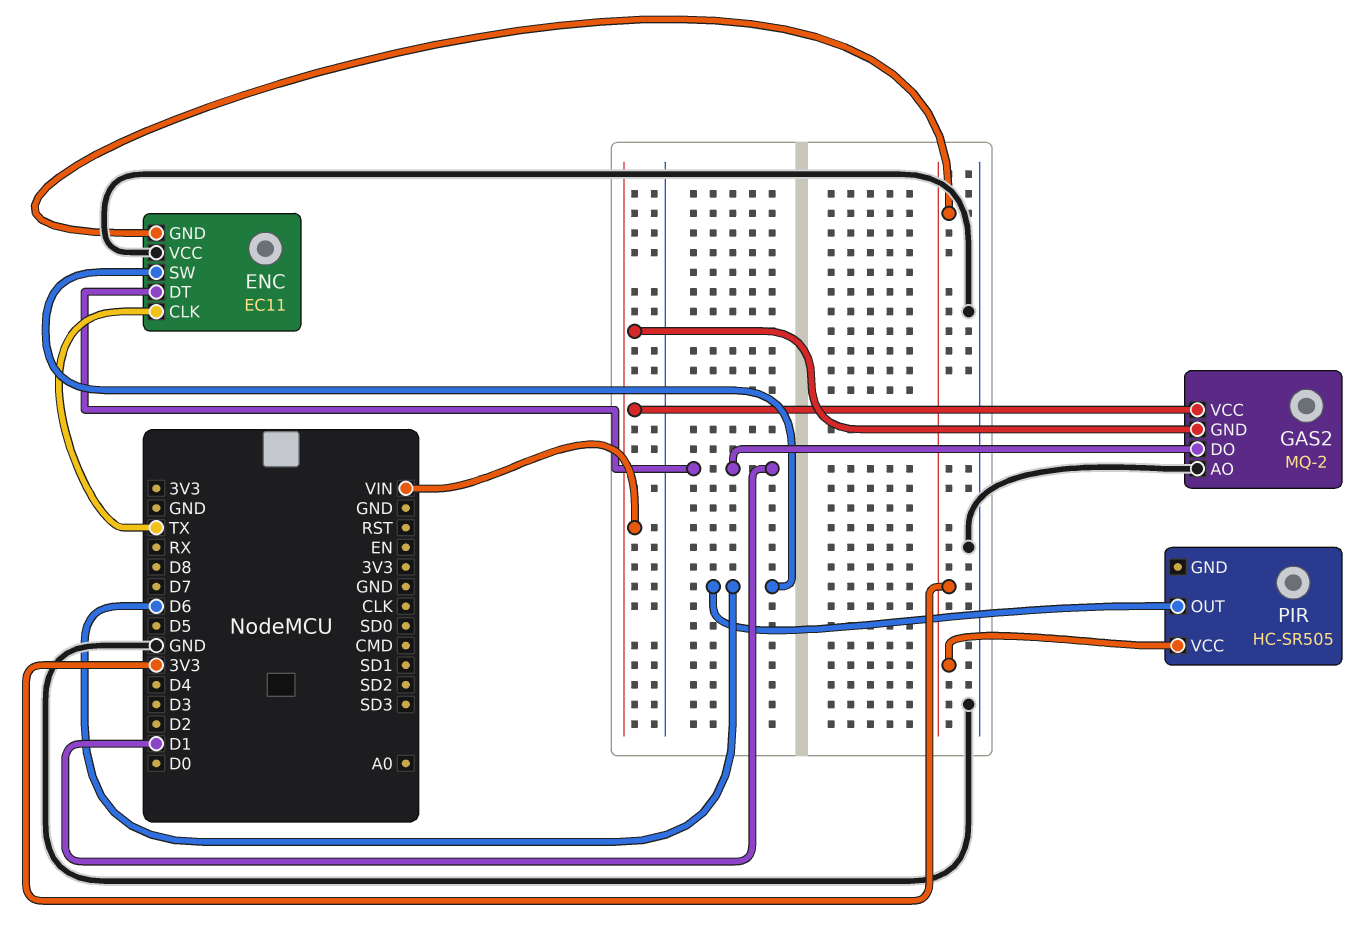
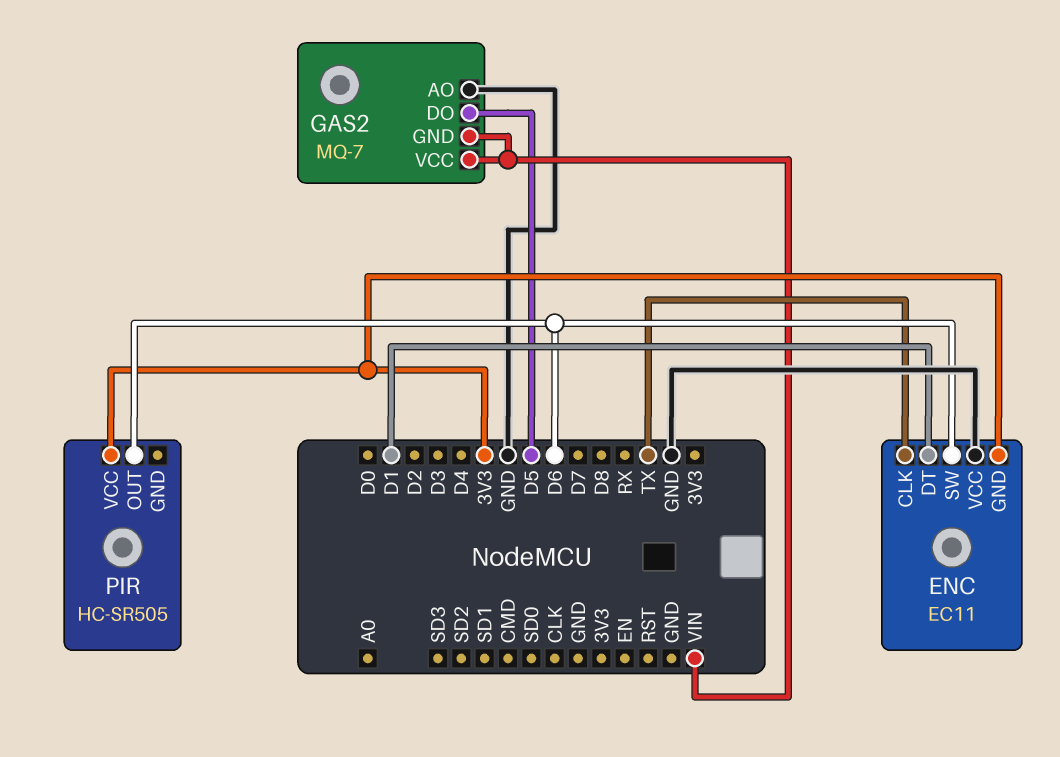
GAS2: MQ-2 -> MQ-7
GAS2 pin DO: D1 -> D5

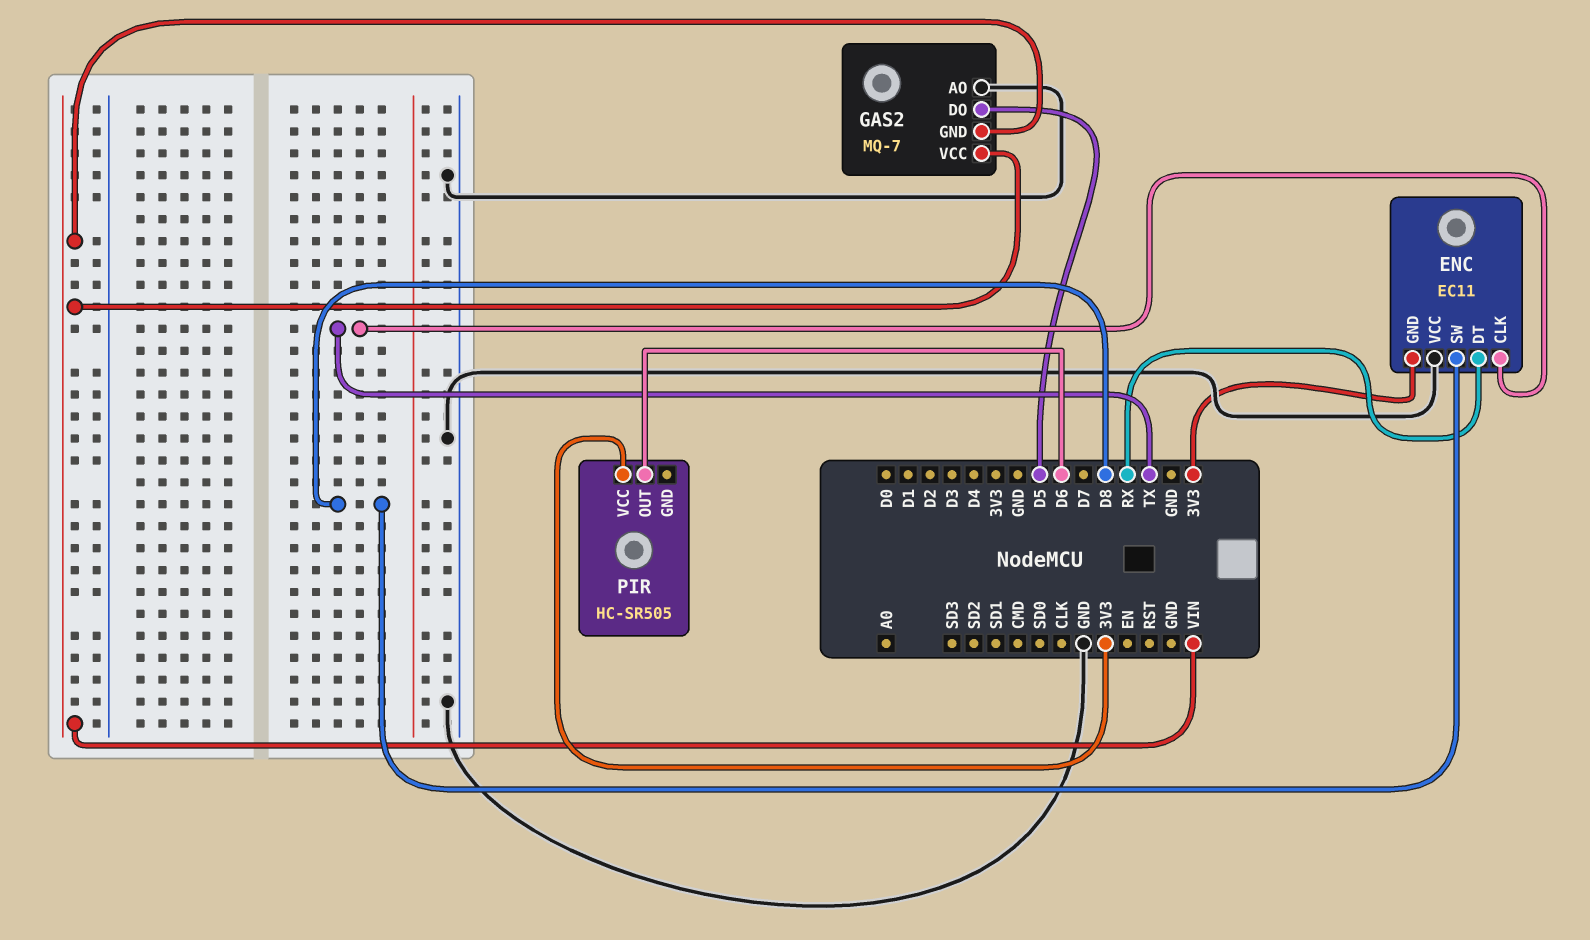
ENC pin DT: D1 -> RX
ENC pin SW: D6 -> D8

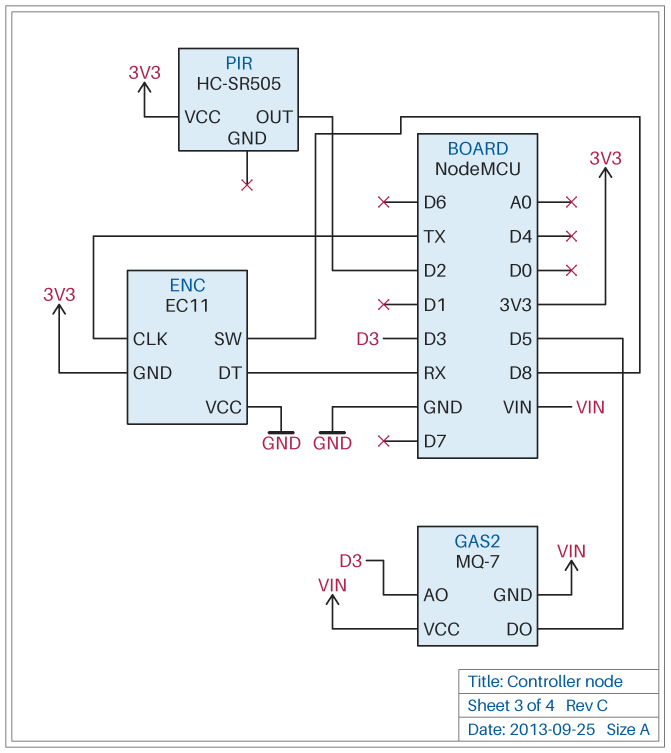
GAS2 pin AO: GND -> D3
PIR pin OUT: D6 -> D2

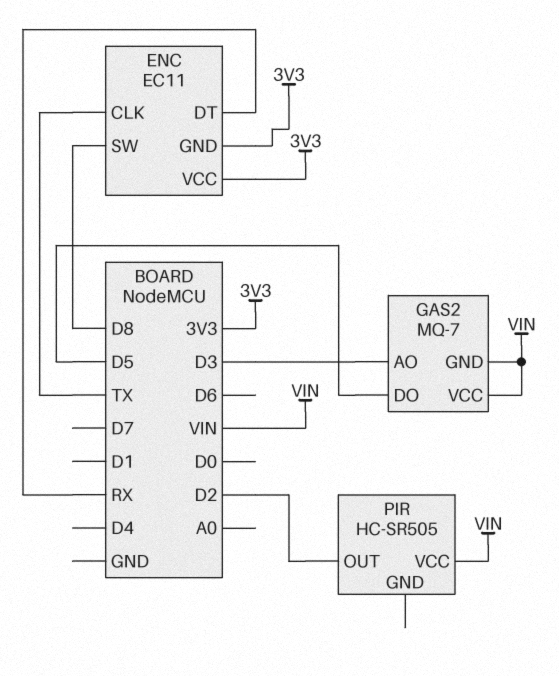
ENC pin VCC: GND -> 3V3
PIR pin VCC: 3V3 -> VIN

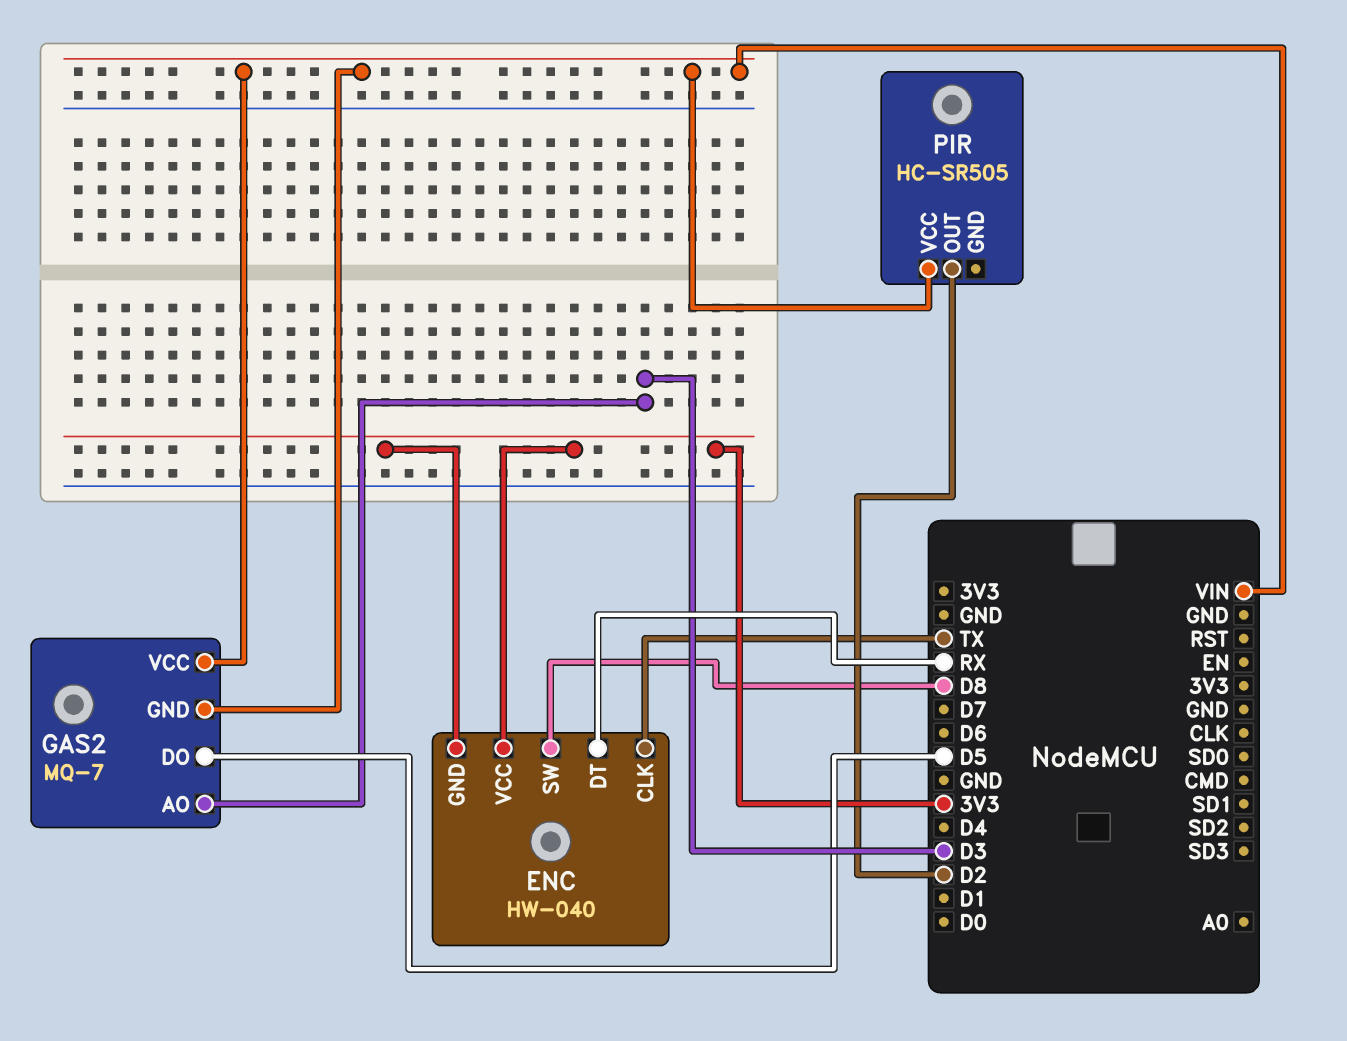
ENC: EC11 -> HW-040

